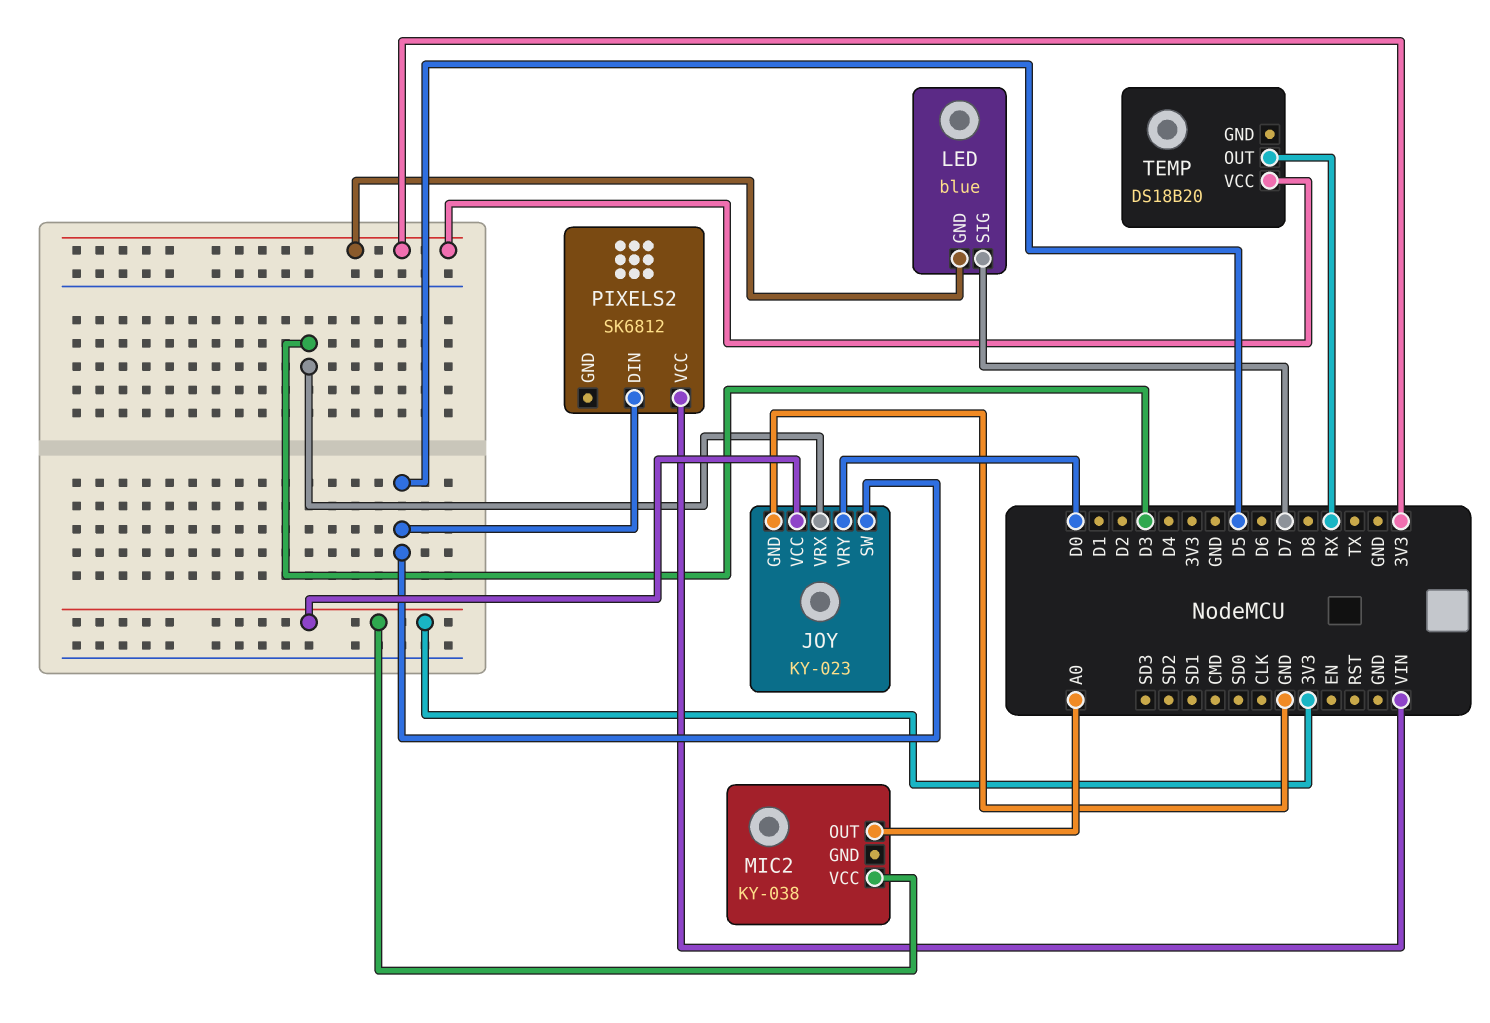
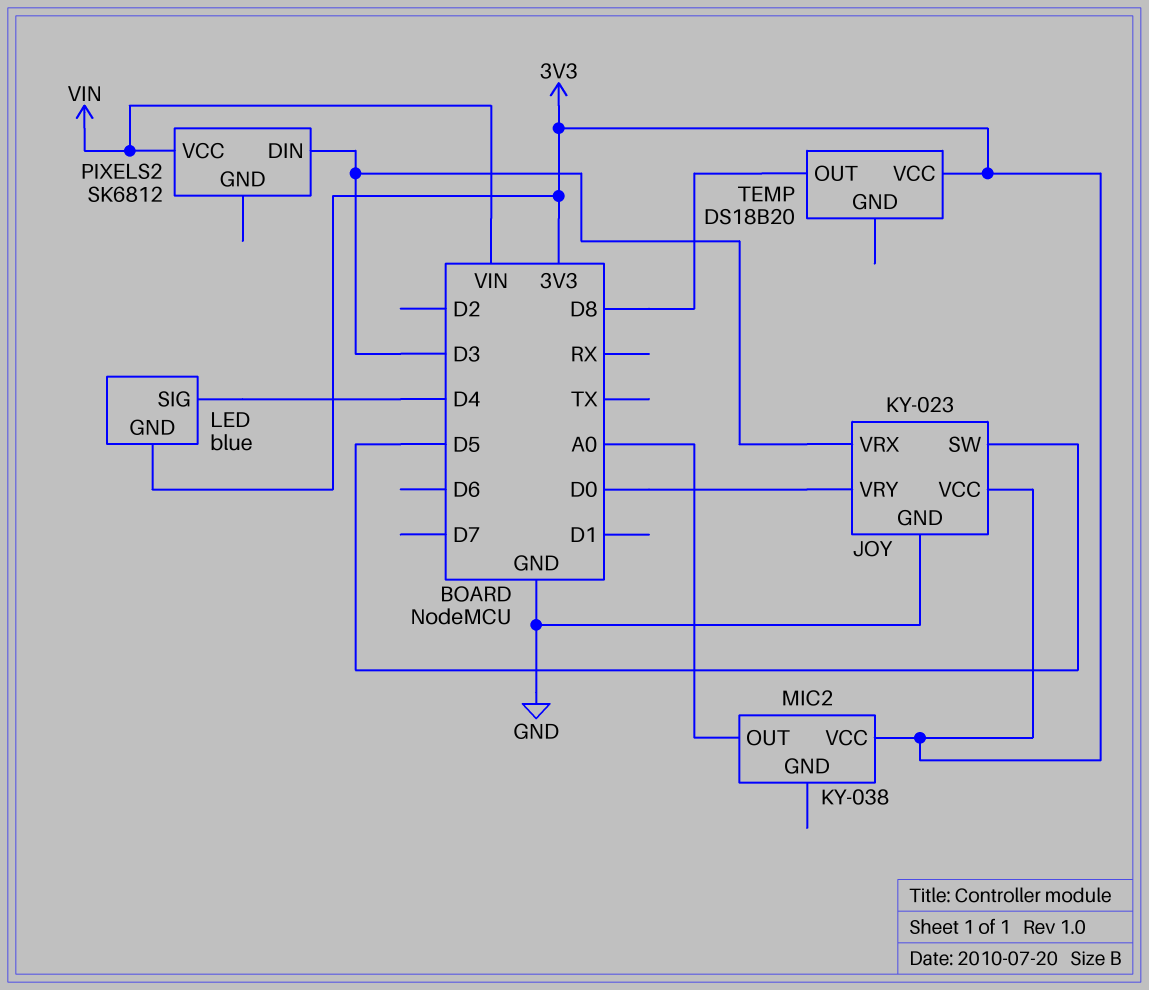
LED pin SIG: D7 -> D4
PIXELS2 pin DIN: D5 -> D3
TEMP pin OUT: RX -> D8

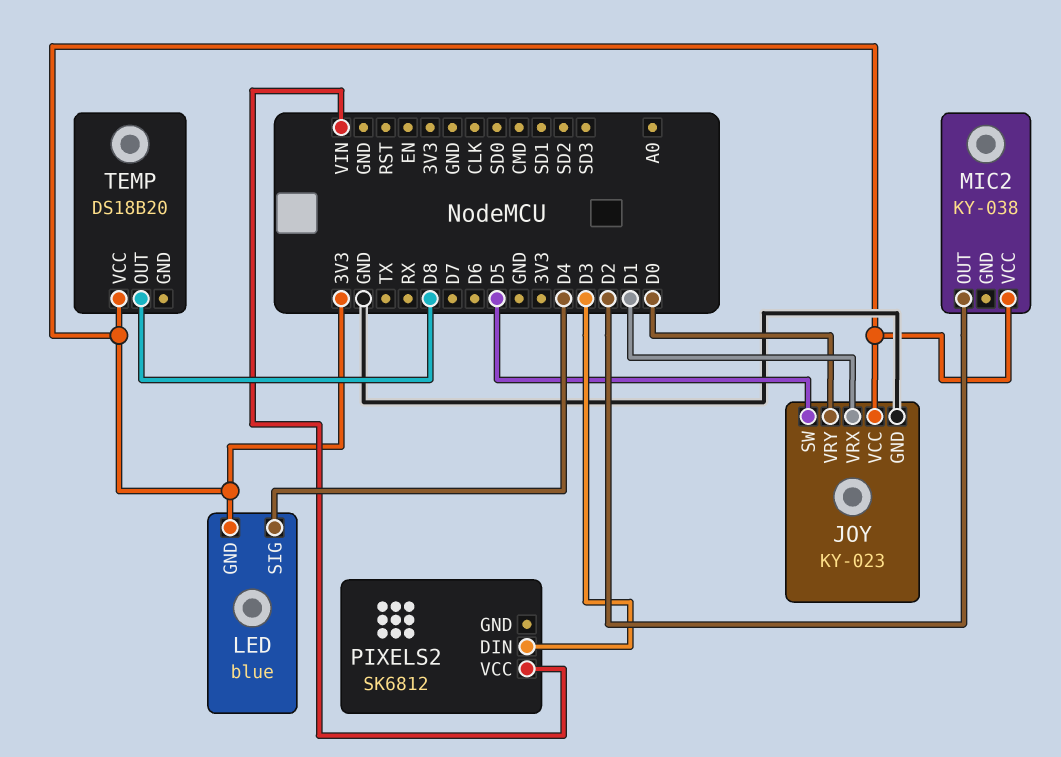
JOY pin VRX: D3 -> D1
MIC2 pin OUT: A0 -> D2

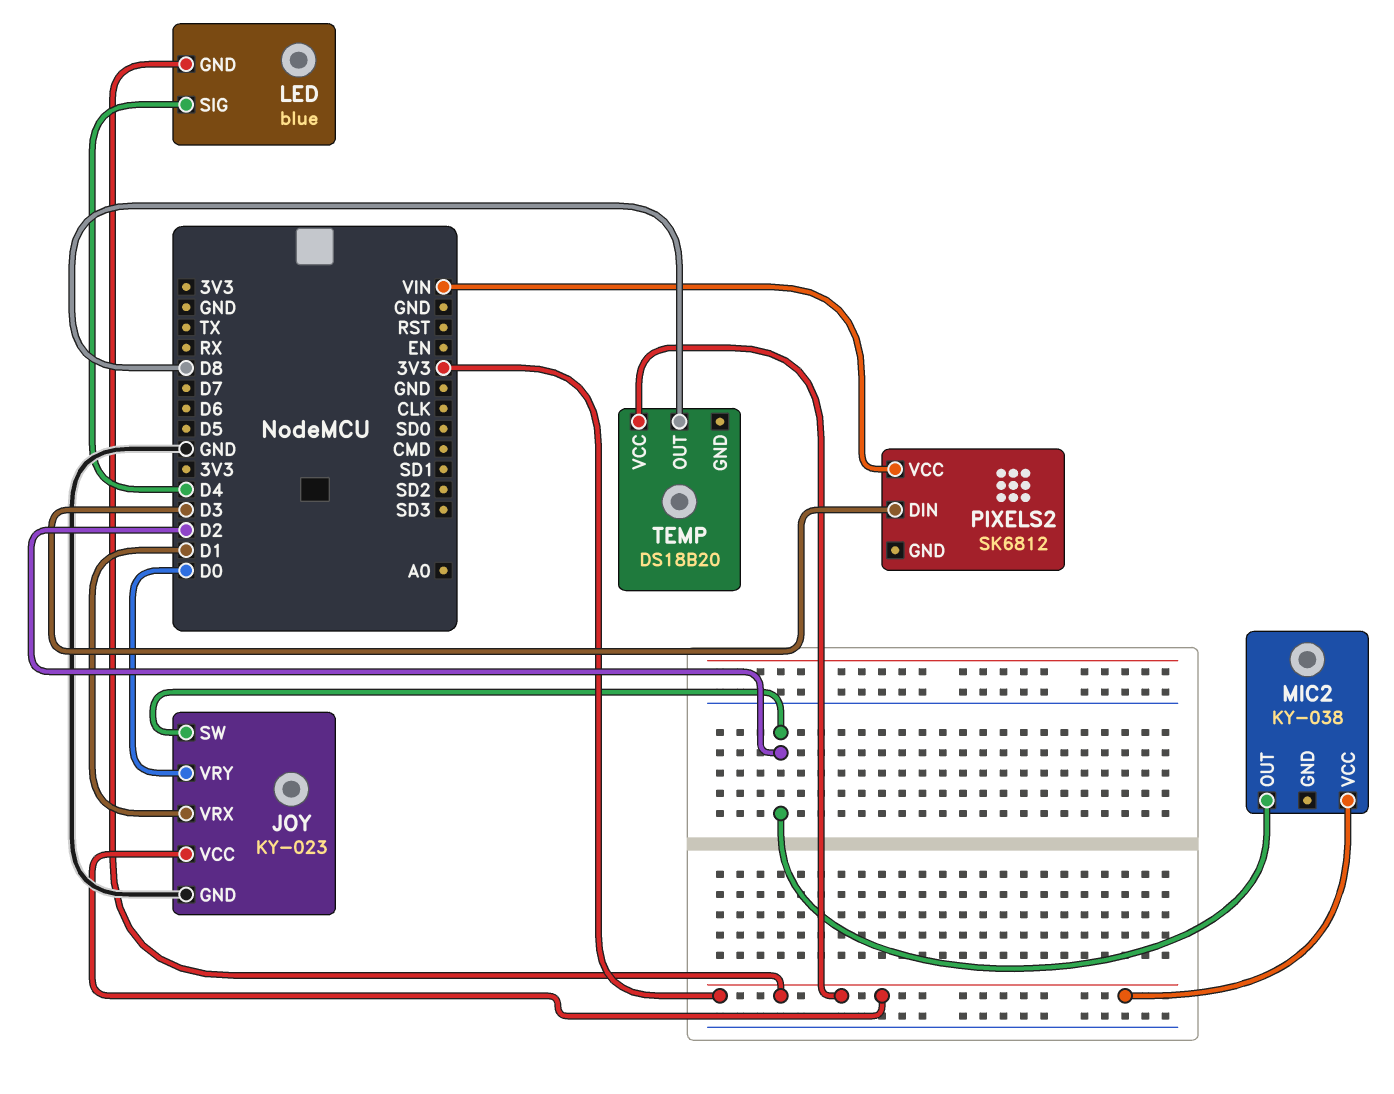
JOY pin SW: D5 -> D2

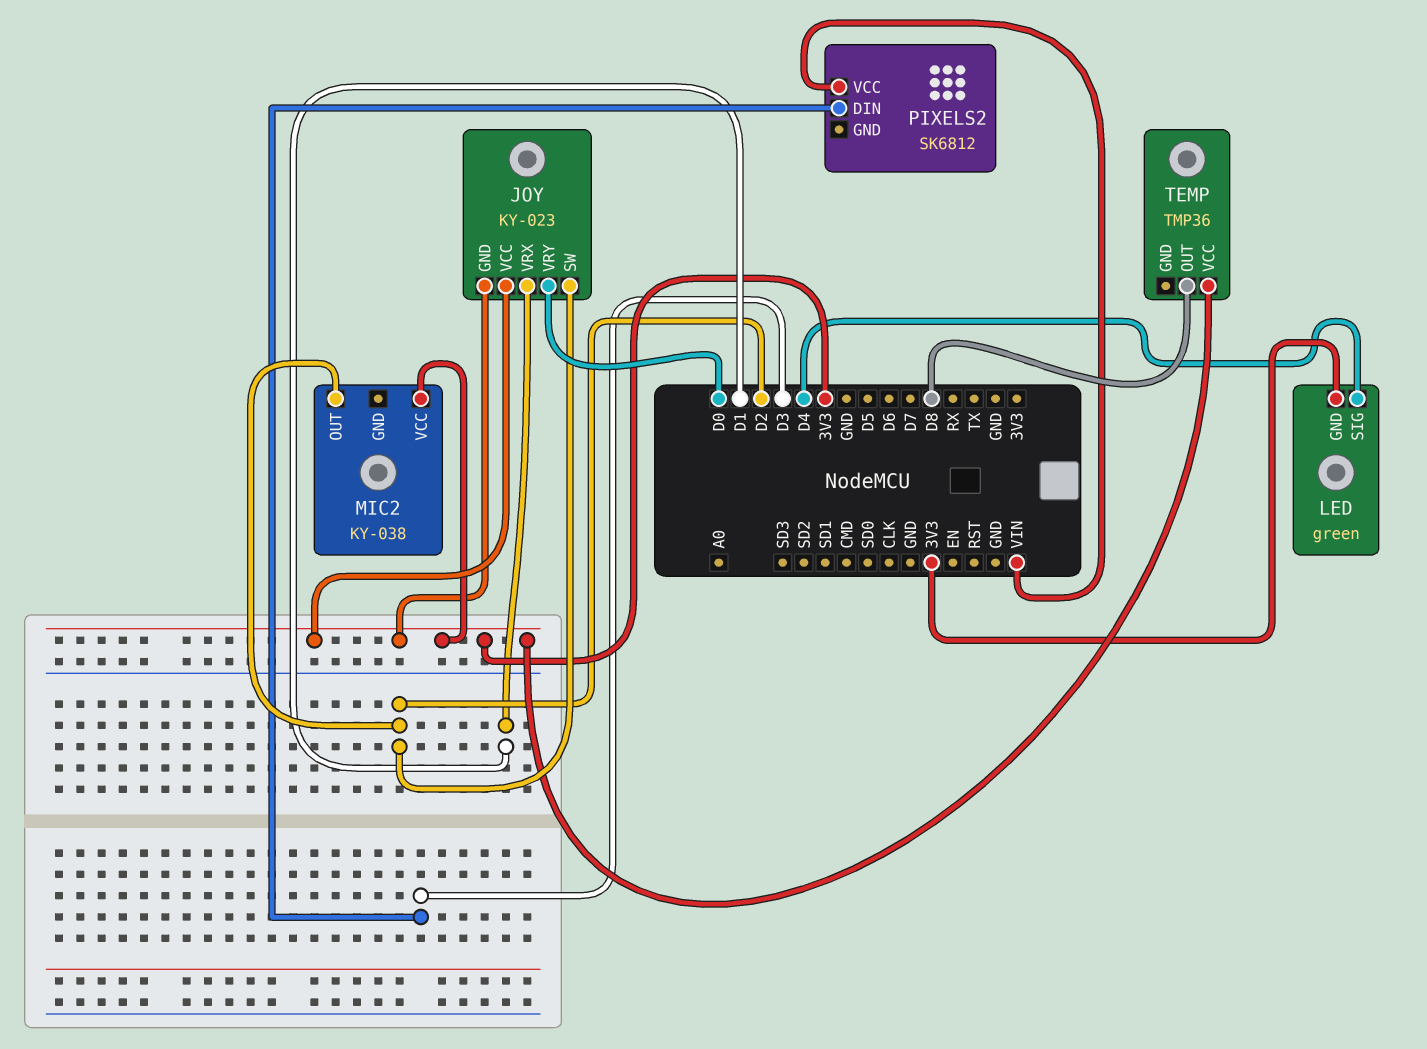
JOY pin GND: GND -> 3V3
LED: blue -> green
TEMP: DS18B20 -> TMP36

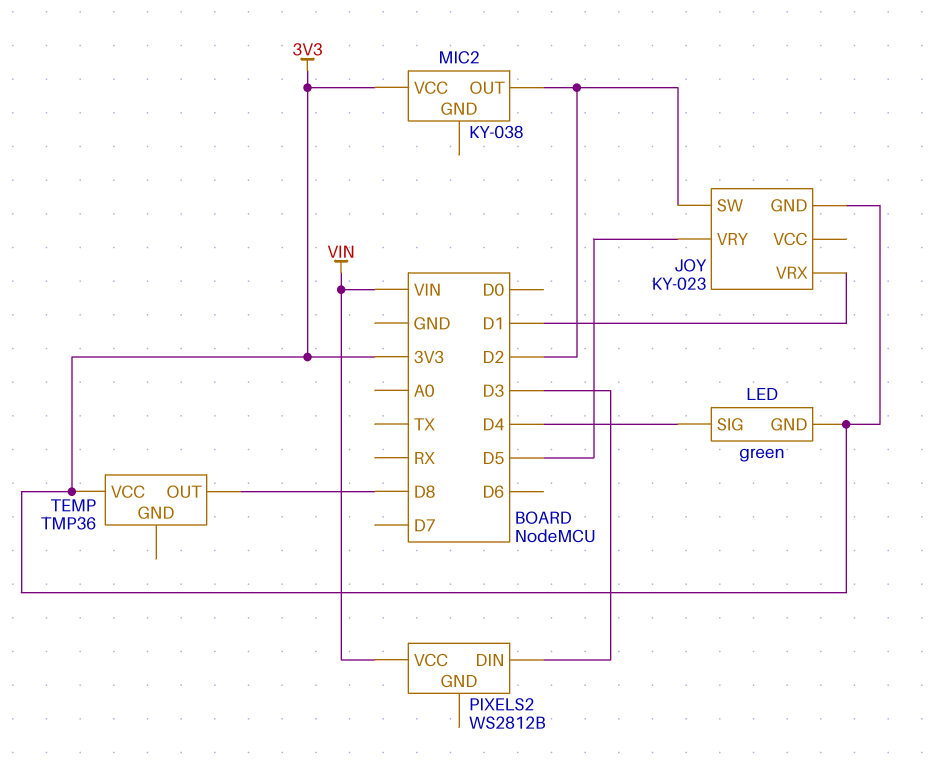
JOY pin VCC: 3V3 -> none
JOY pin VRY: D0 -> D5
PIXELS2: SK6812 -> WS2812B

